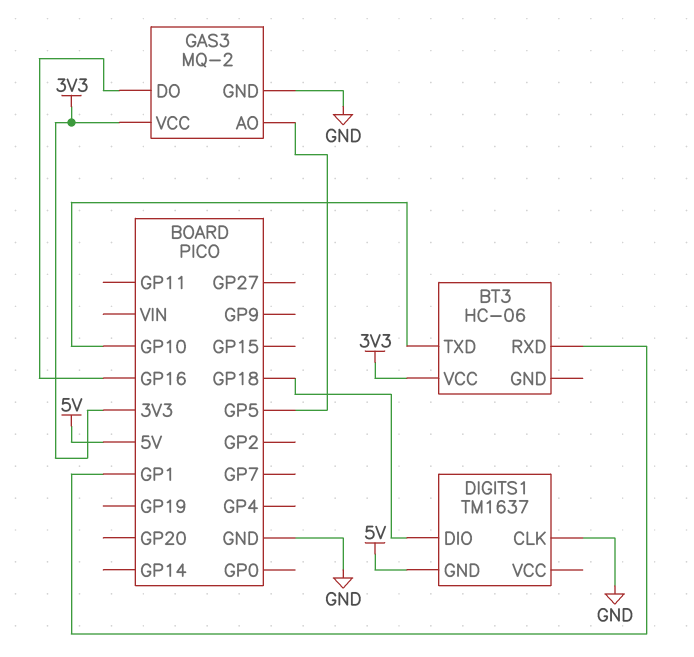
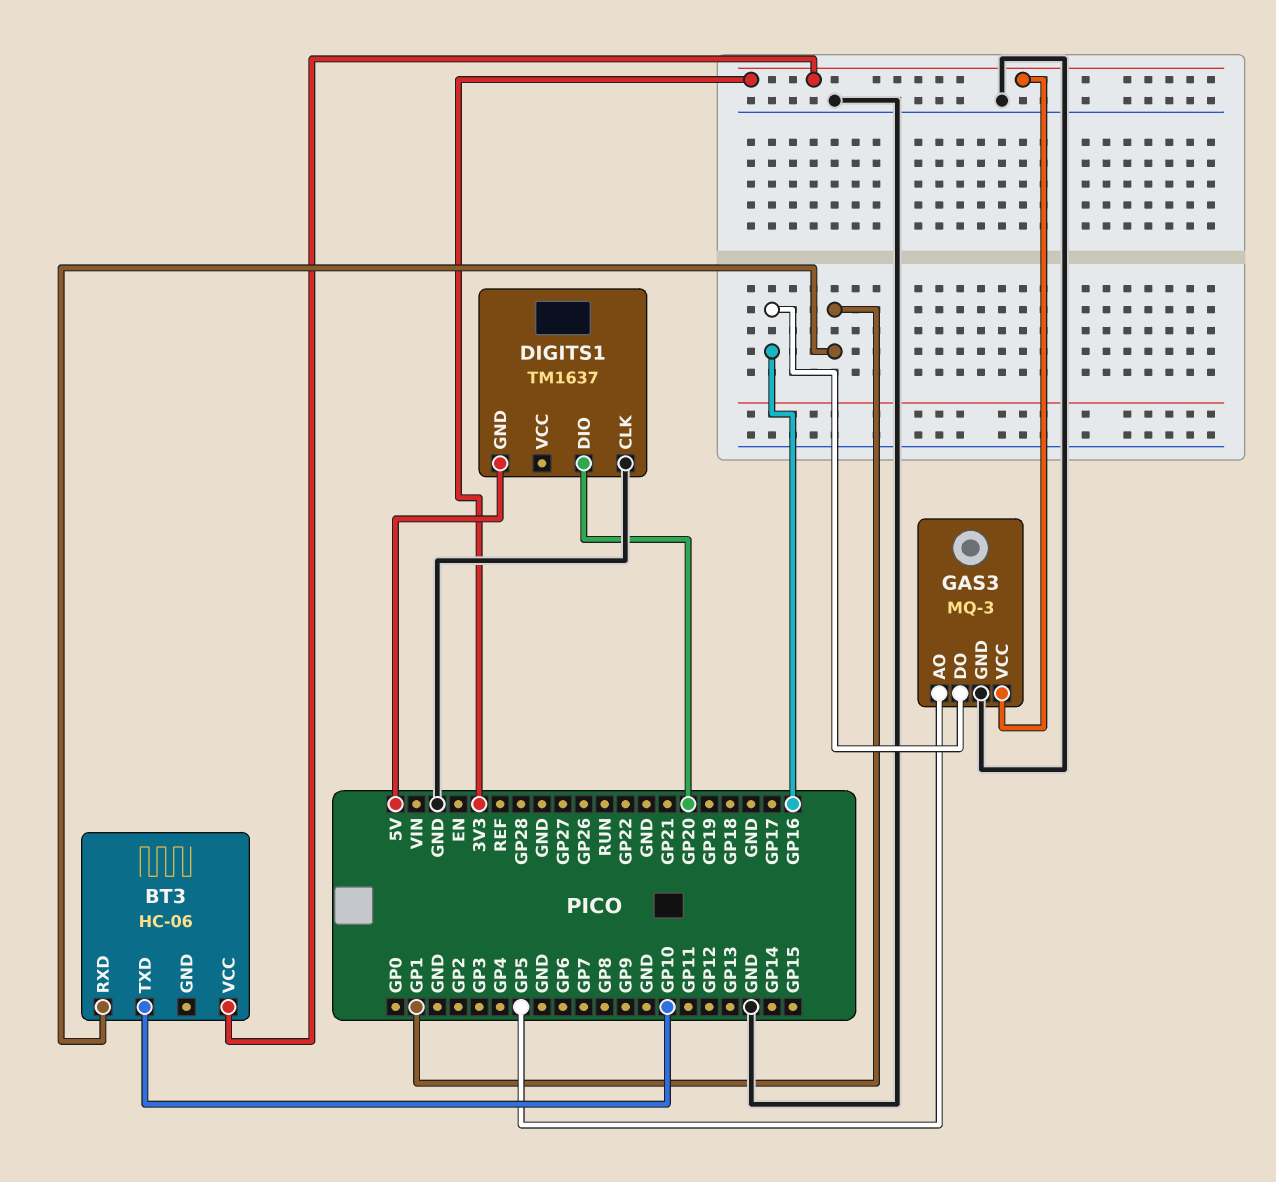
DIGITS1 pin DIO: GP18 -> GP20
GAS3: MQ-2 -> MQ-3

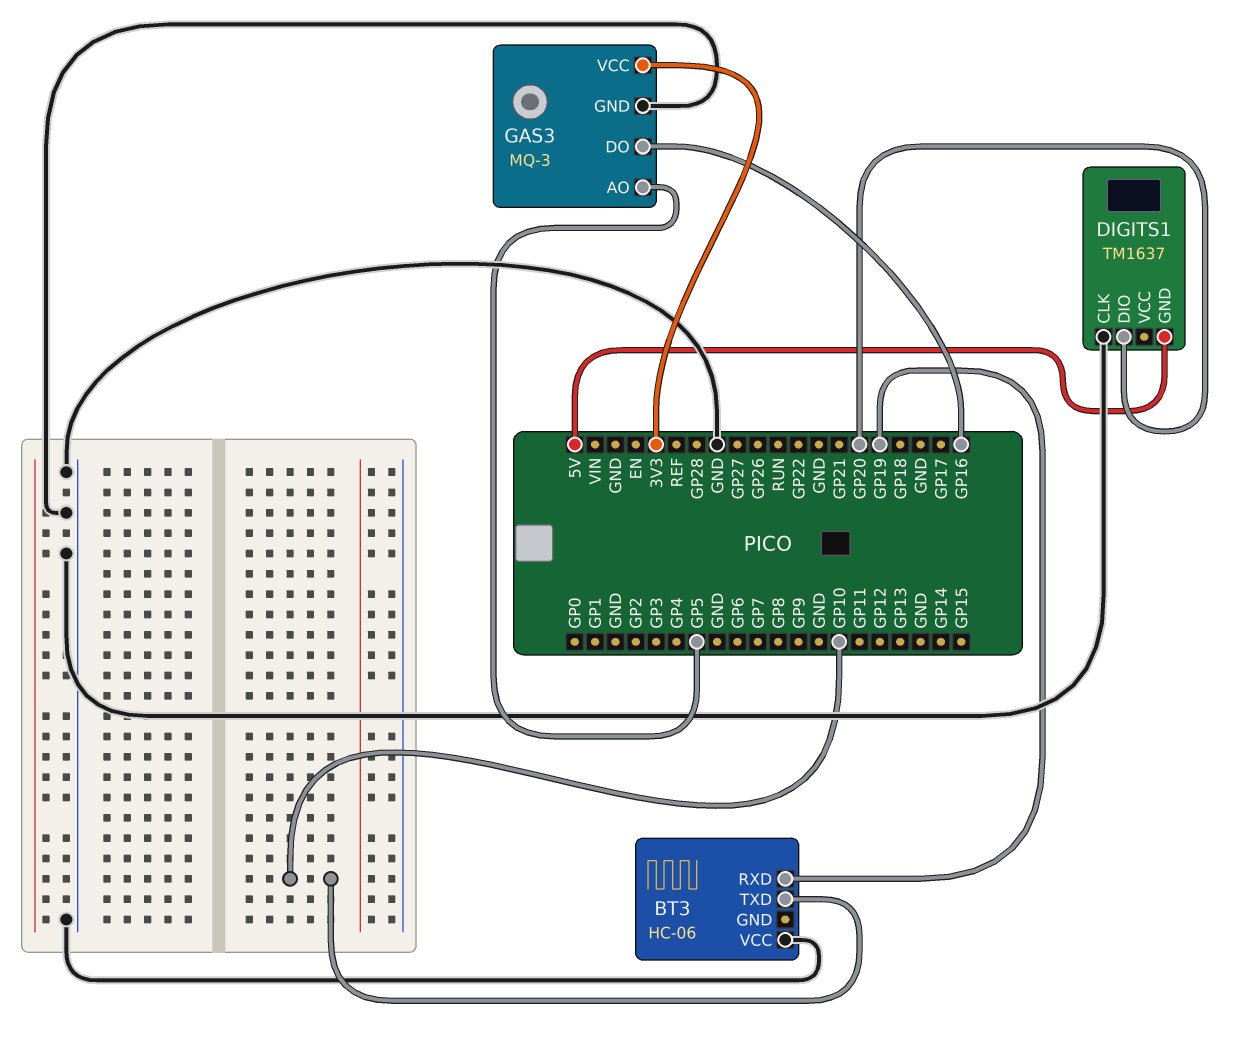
BT3 pin RXD: GP1 -> GP19
BT3 pin VCC: 3V3 -> GND

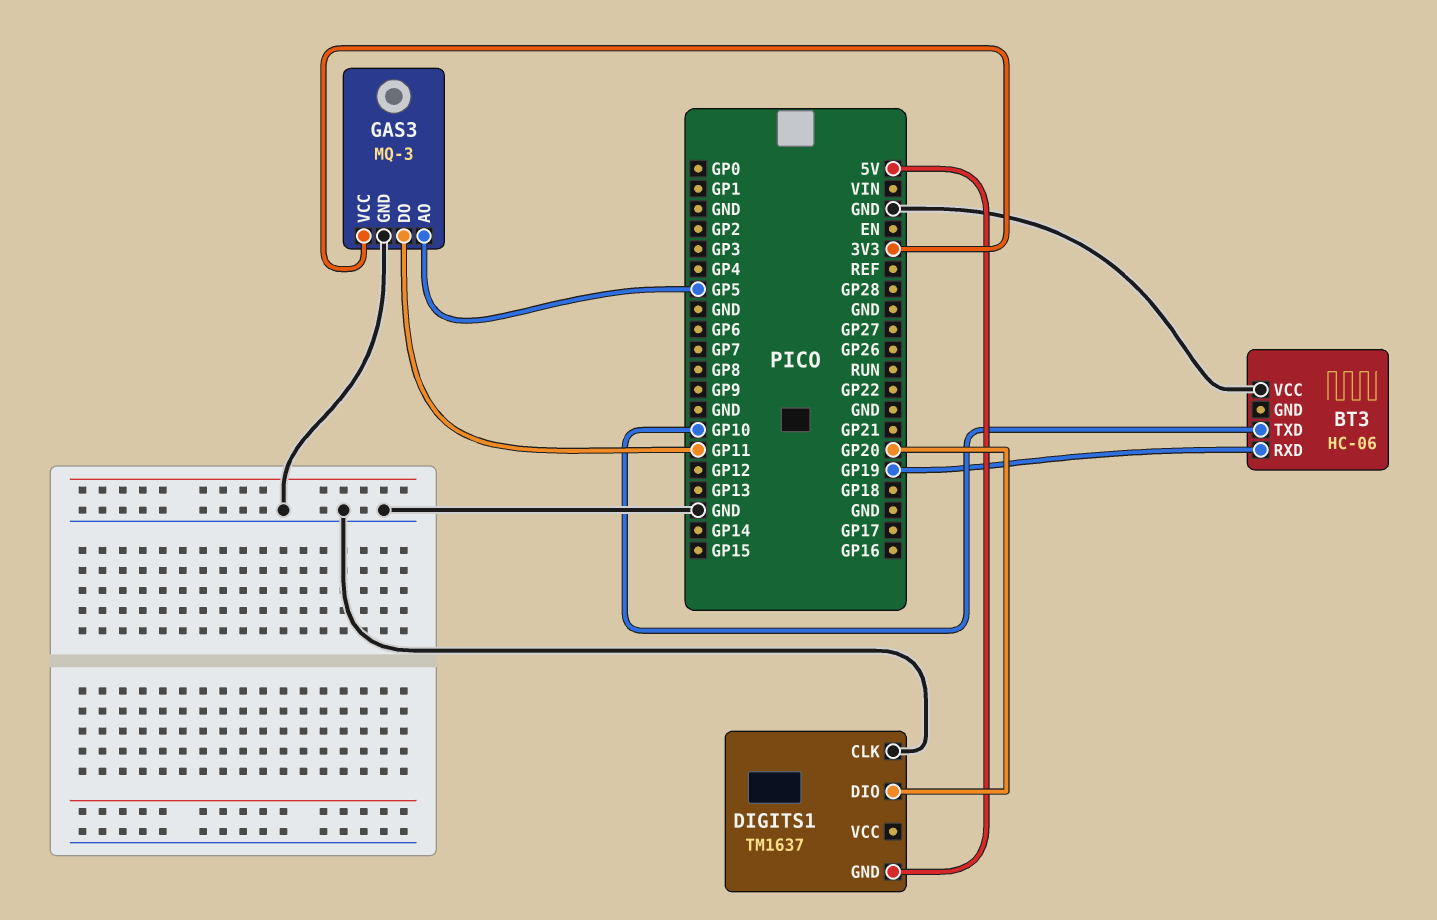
GAS3 pin DO: GP16 -> GP11

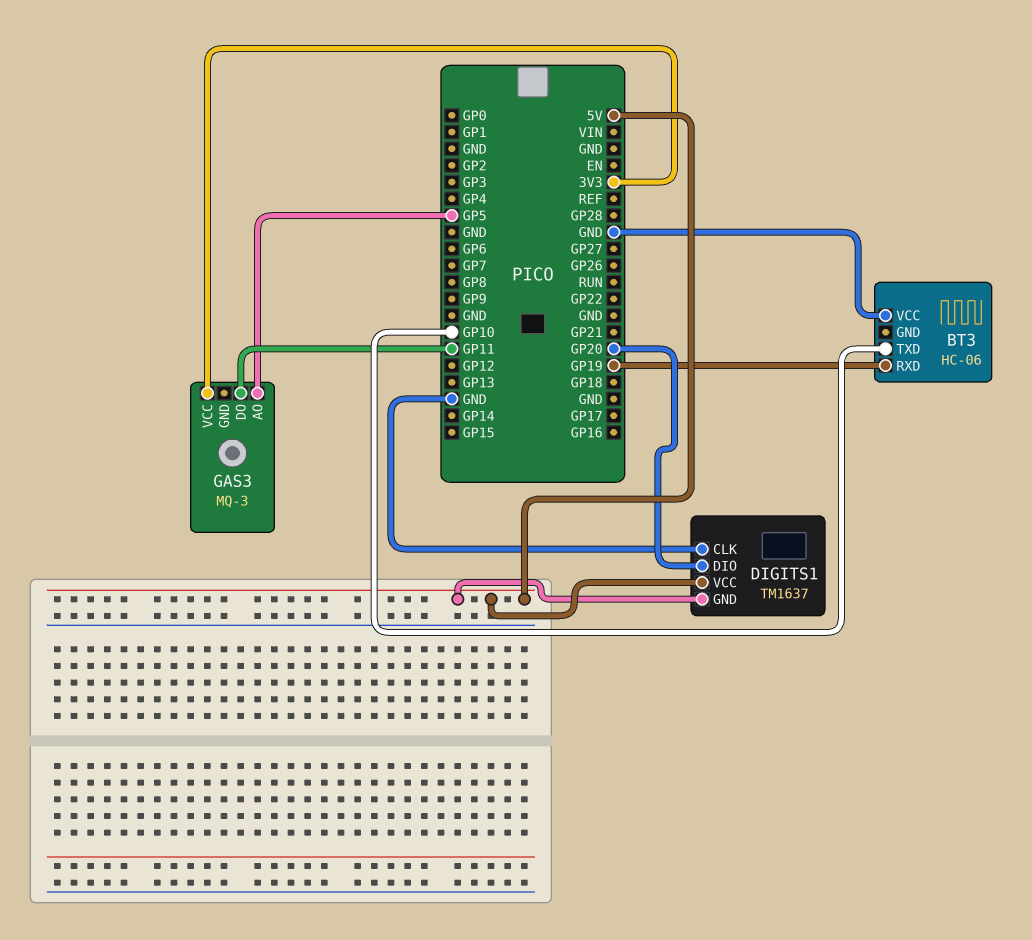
DIGITS1 pin VCC: none -> 5V
GAS3 pin GND: GND -> none

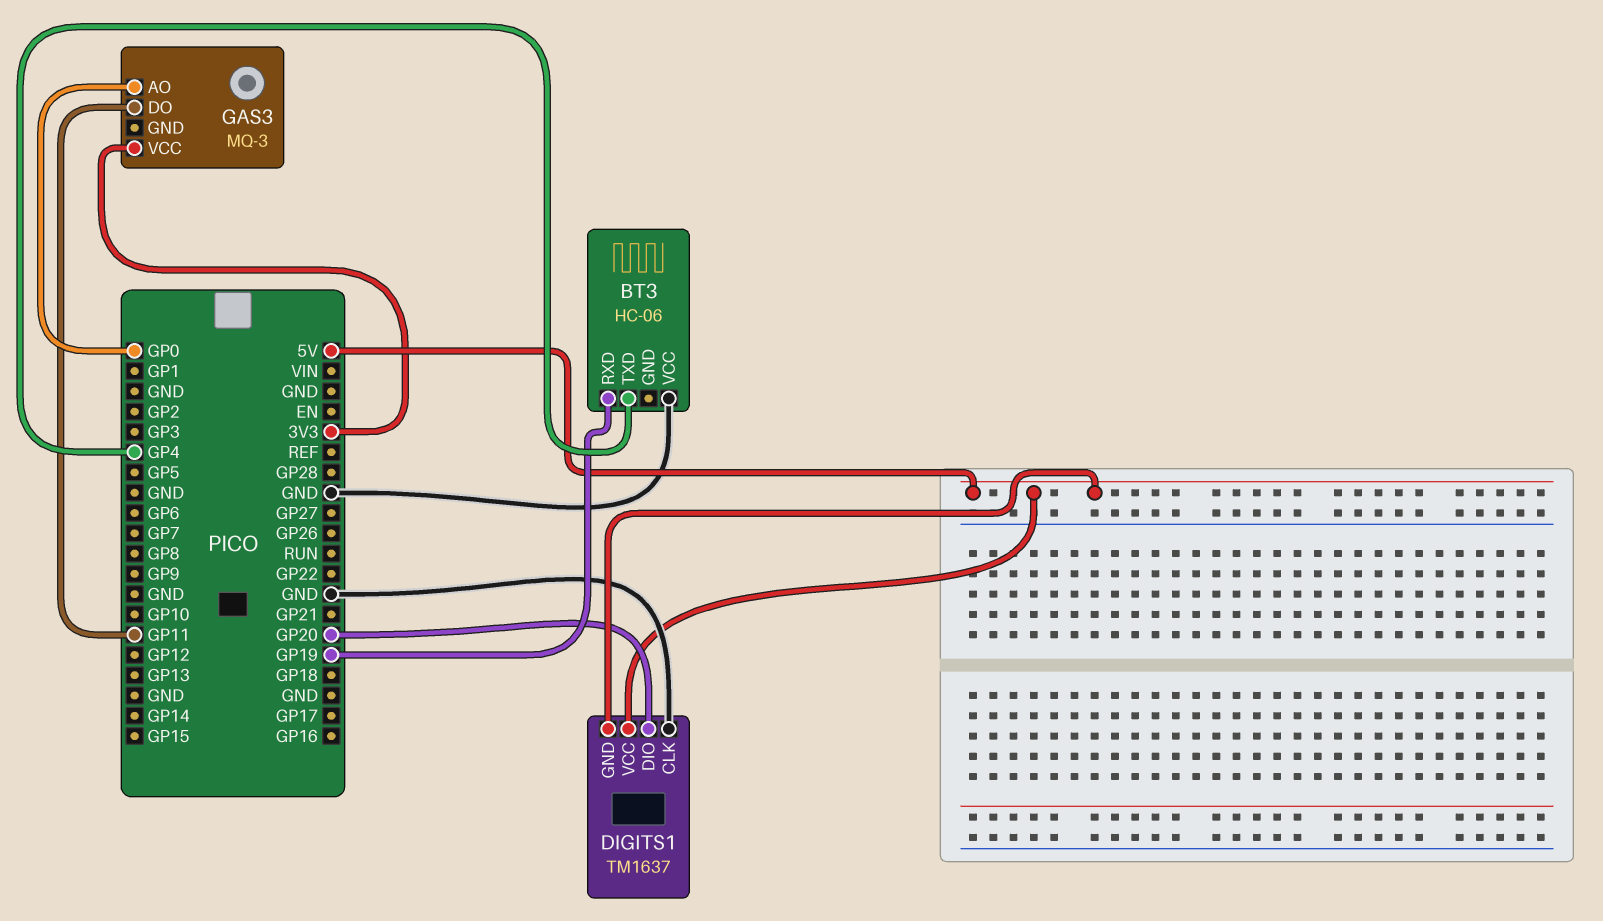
BT3 pin TXD: GP10 -> GP4
GAS3 pin AO: GP5 -> GP0

